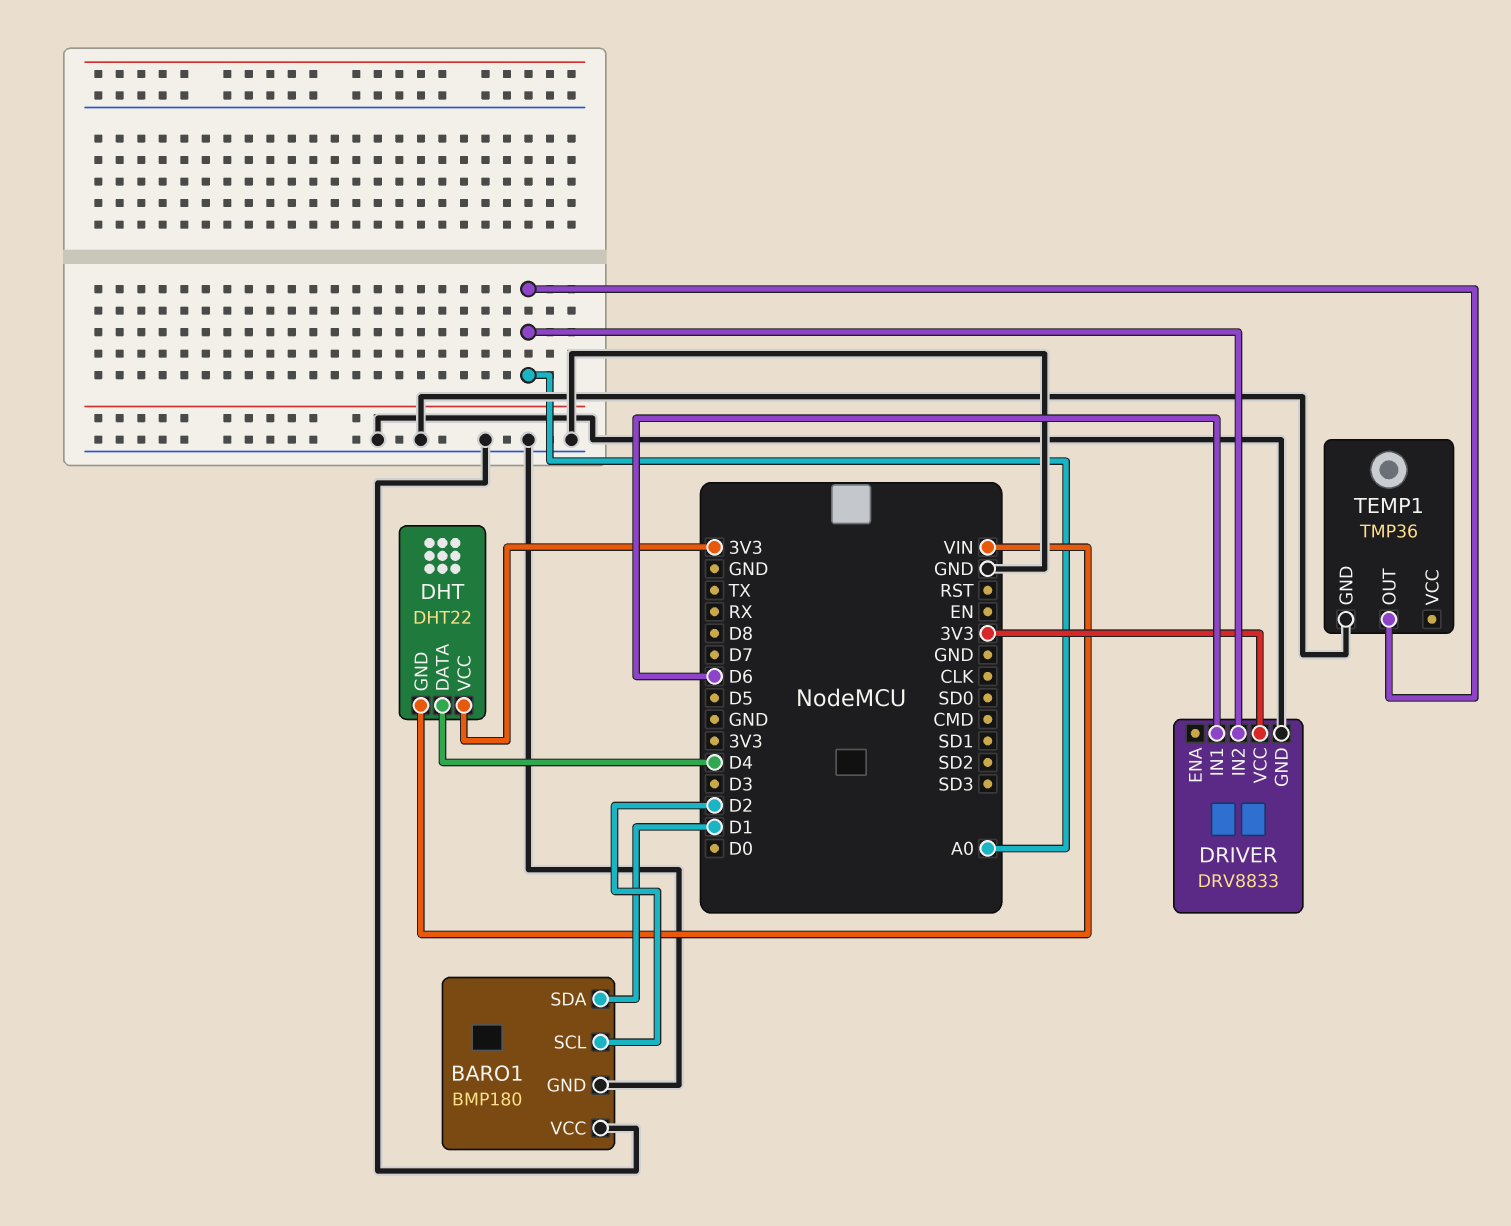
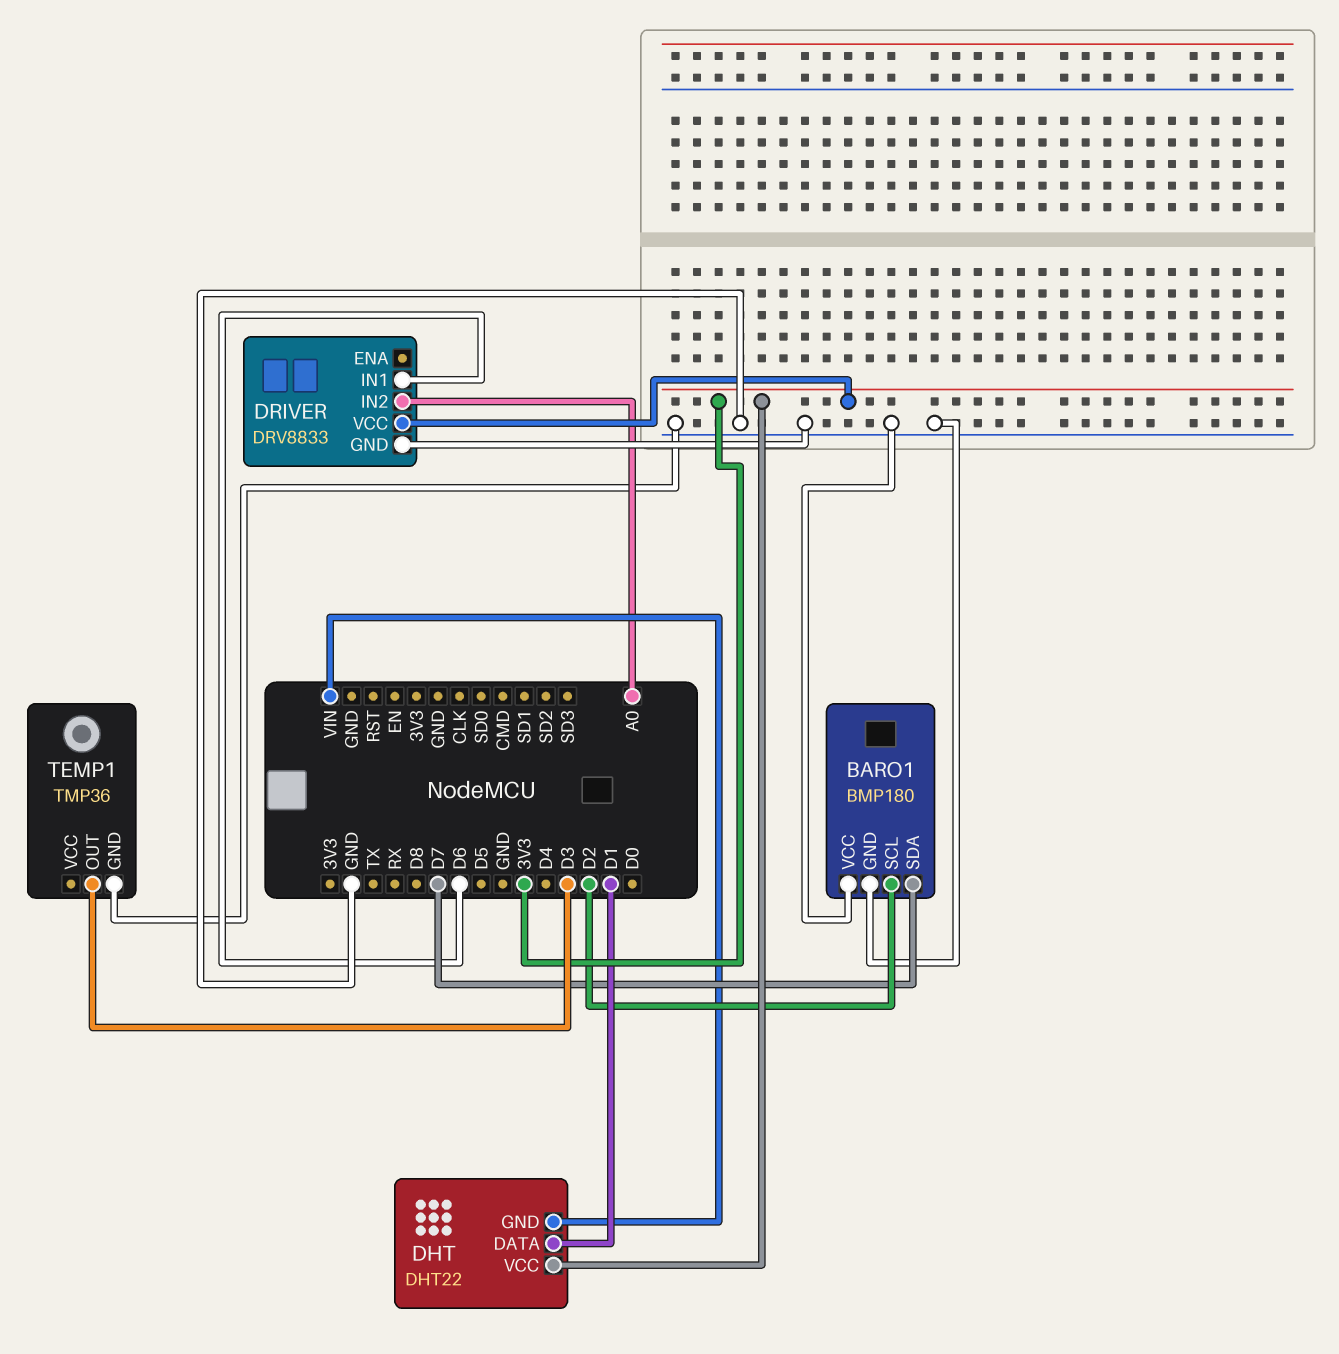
BARO1 pin SDA: D1 -> D7
DHT pin DATA: D4 -> D1
TEMP1 pin OUT: A0 -> D3

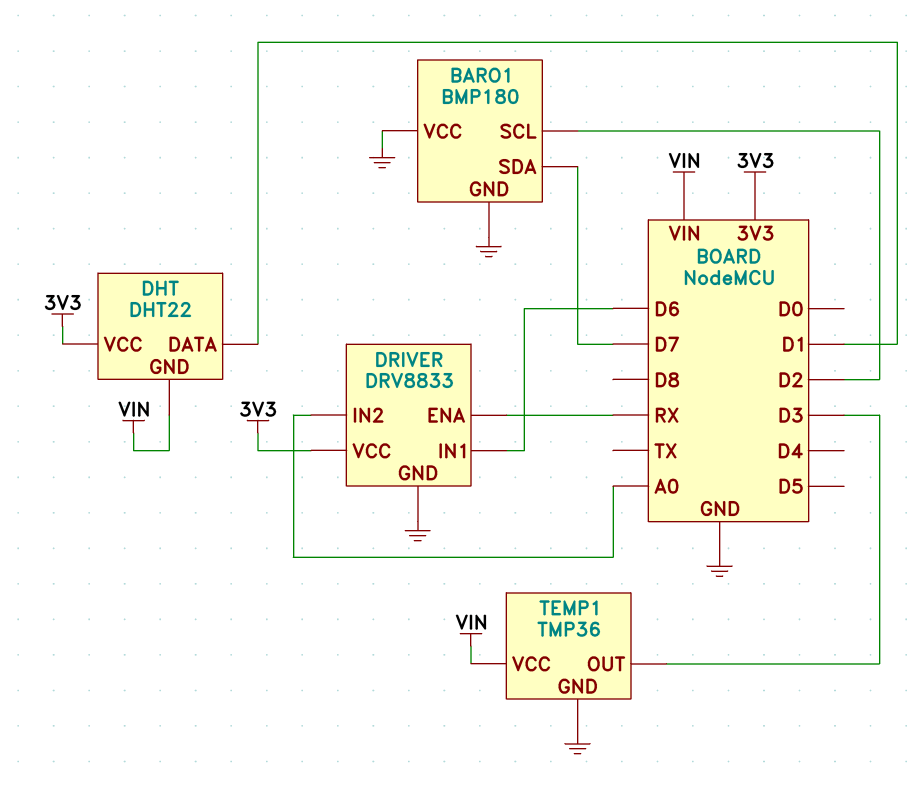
DRIVER pin ENA: none -> RX
TEMP1 pin VCC: none -> VIN

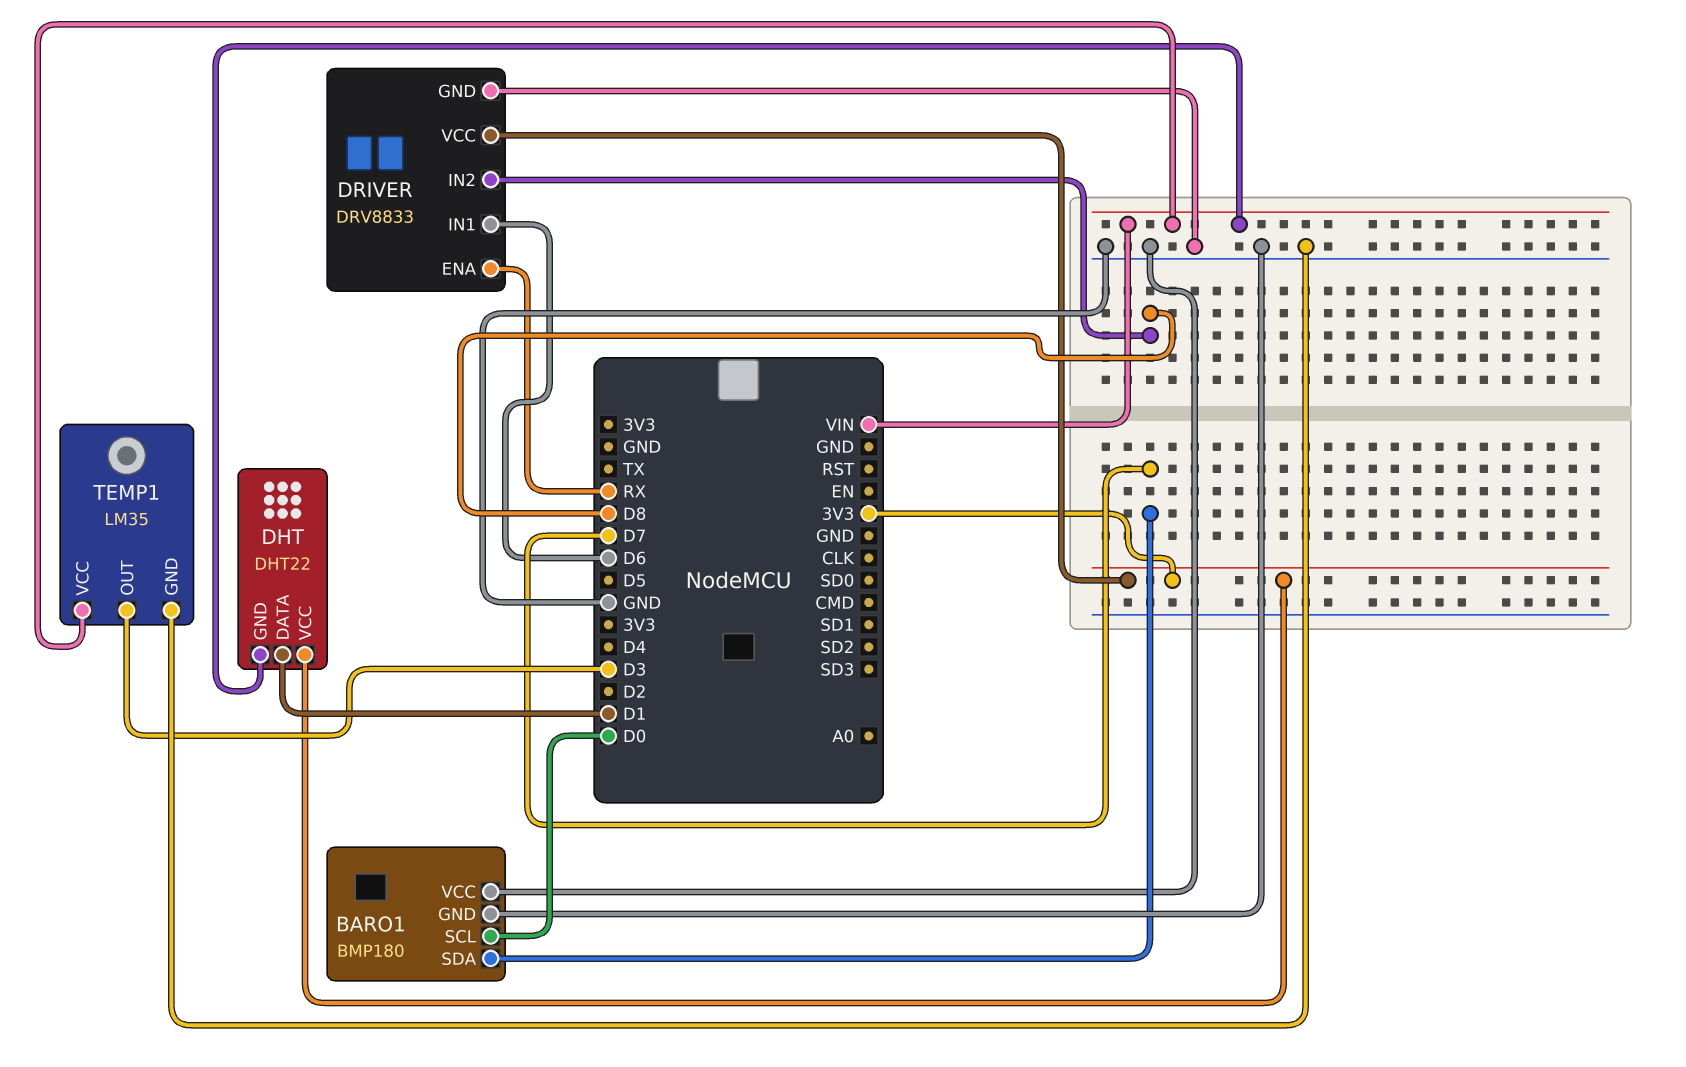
BARO1 pin SCL: D2 -> D0
DRIVER pin IN2: A0 -> D8
TEMP1: TMP36 -> LM35

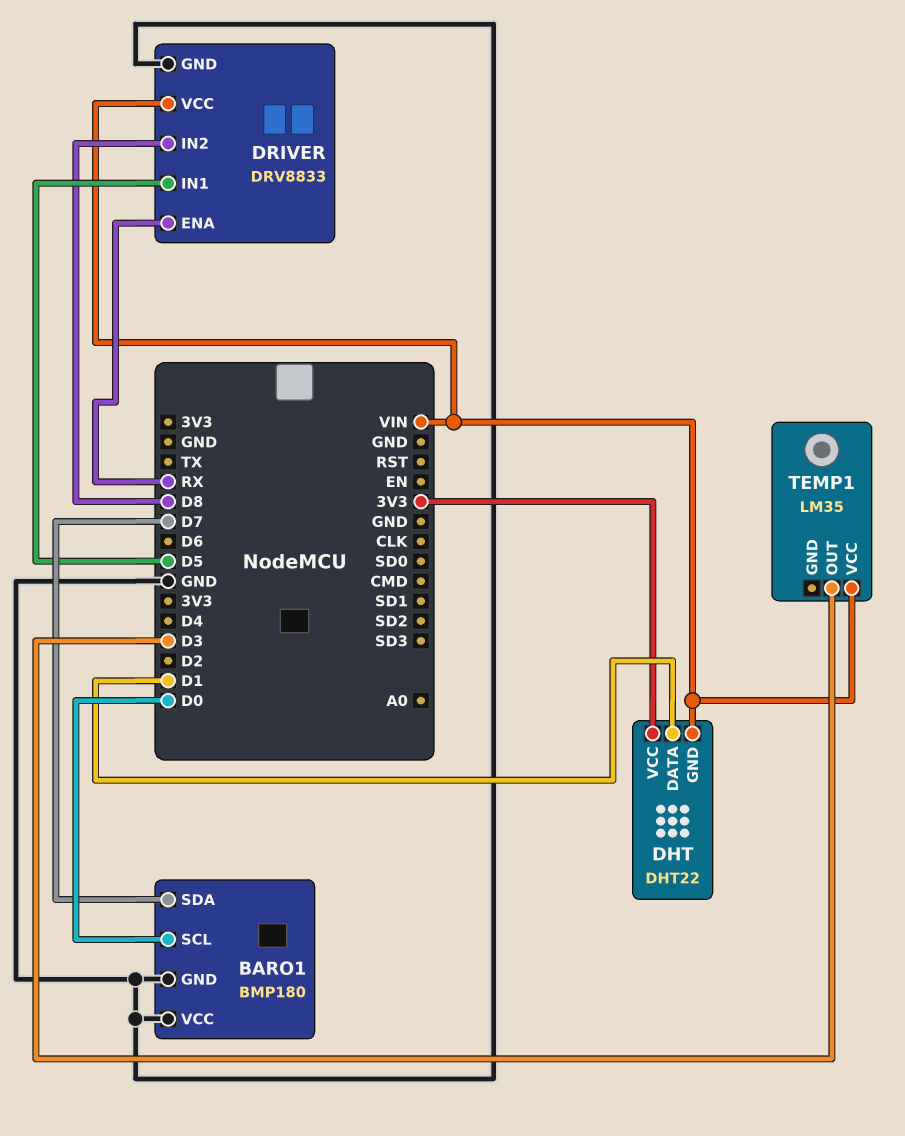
DRIVER pin IN1: D6 -> D5
DRIVER pin VCC: 3V3 -> VIN
TEMP1 pin GND: GND -> none

